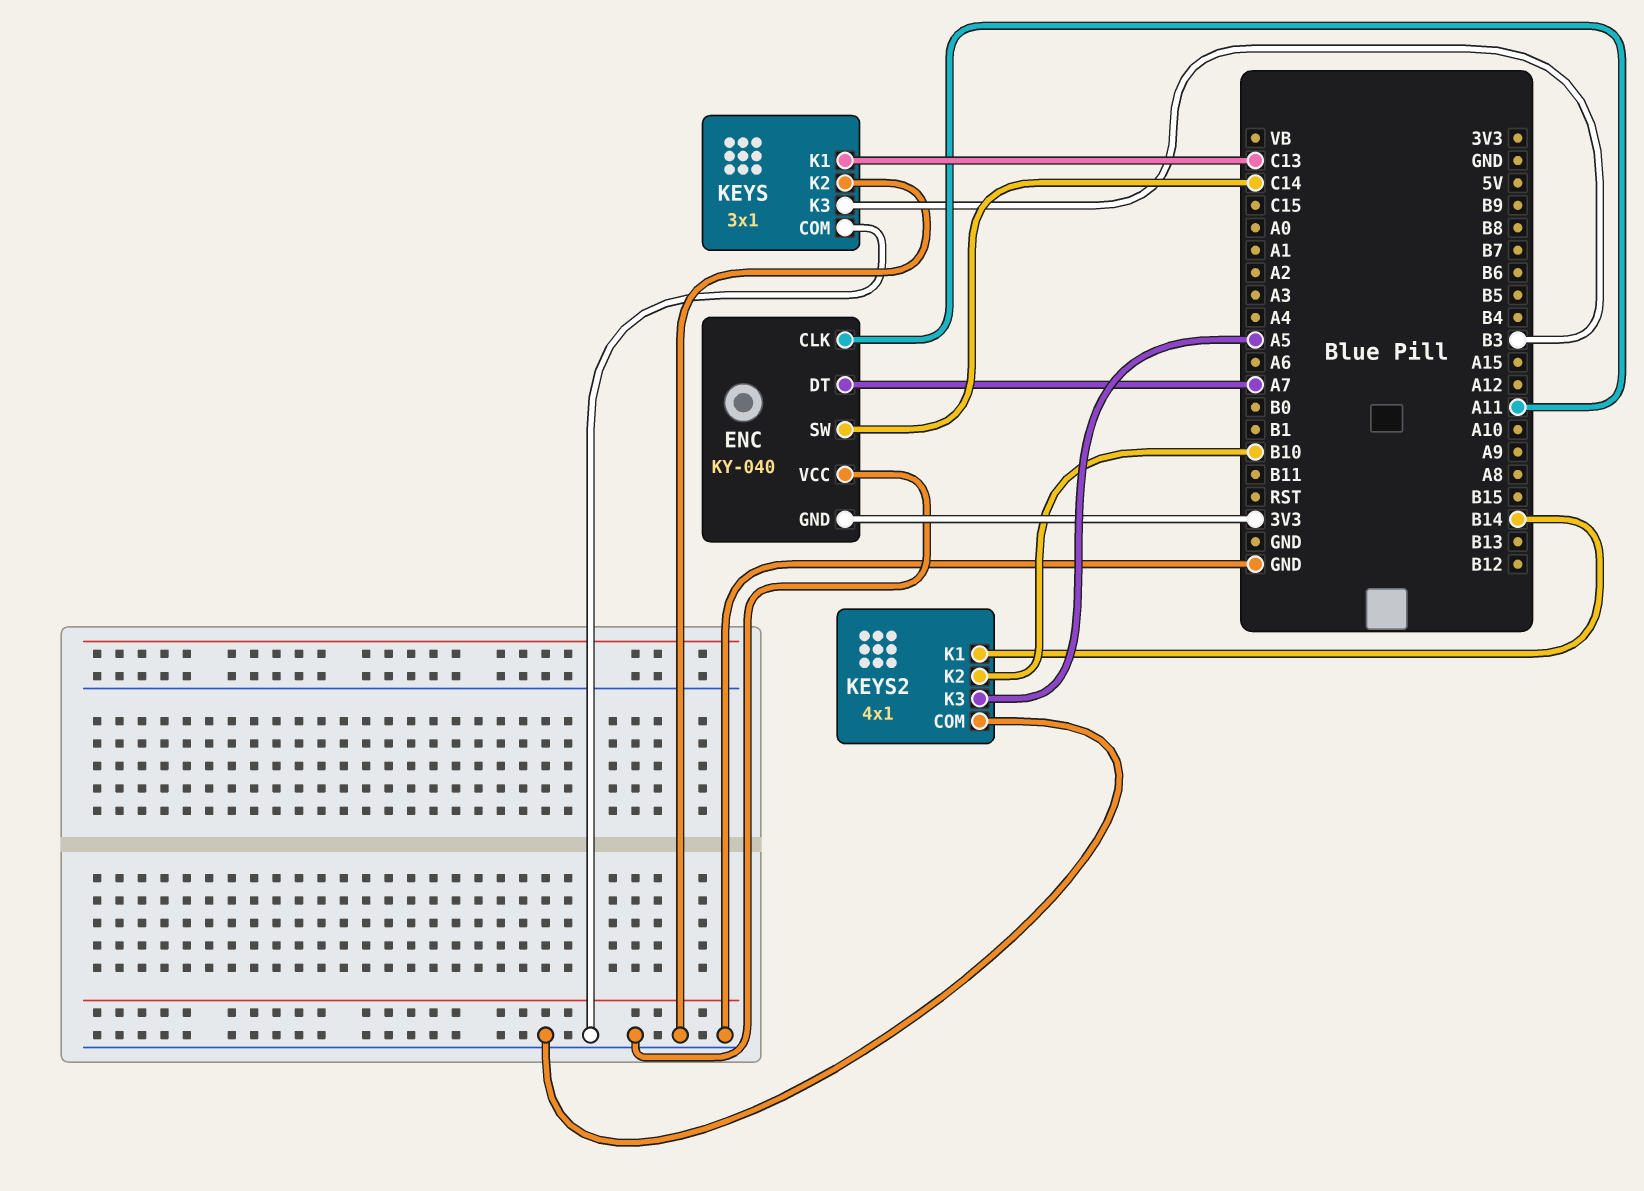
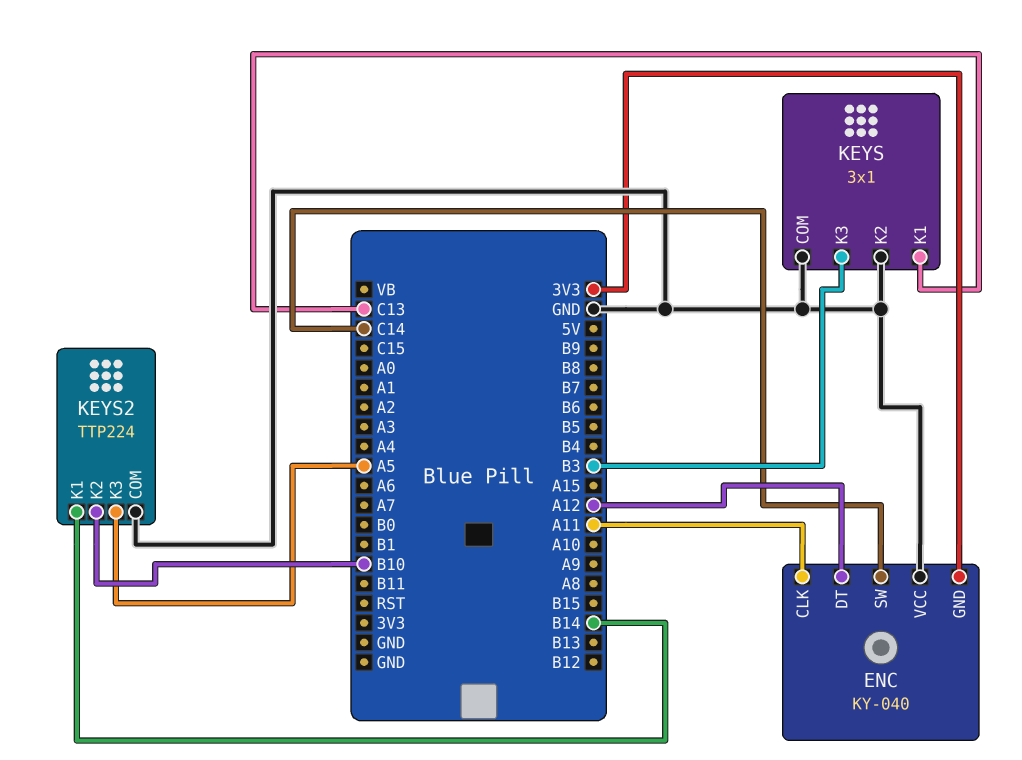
ENC pin DT: A7 -> A12
KEYS2: 4x1 -> TTP224

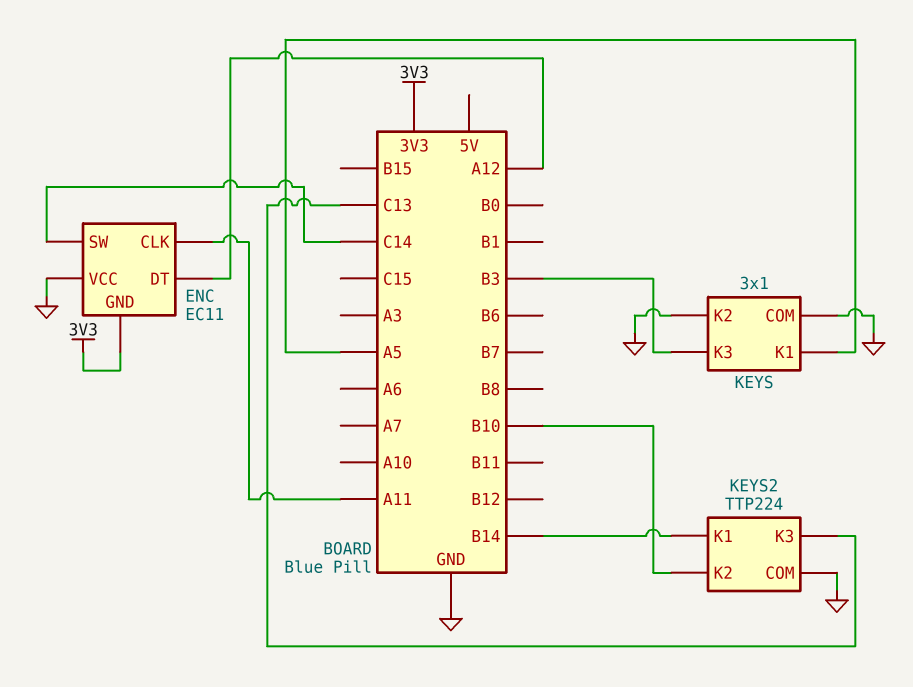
ENC: KY-040 -> EC11
KEYS pin K1: C13 -> A5
KEYS2 pin K3: A5 -> C13

